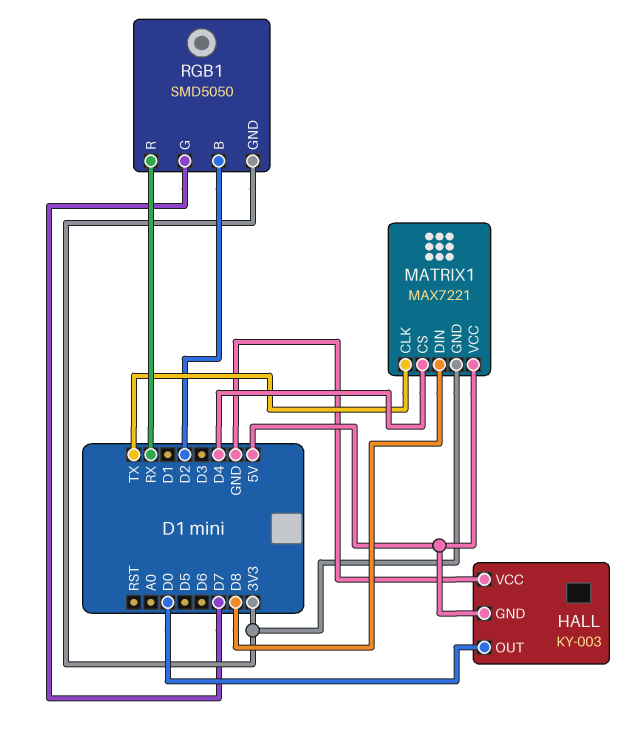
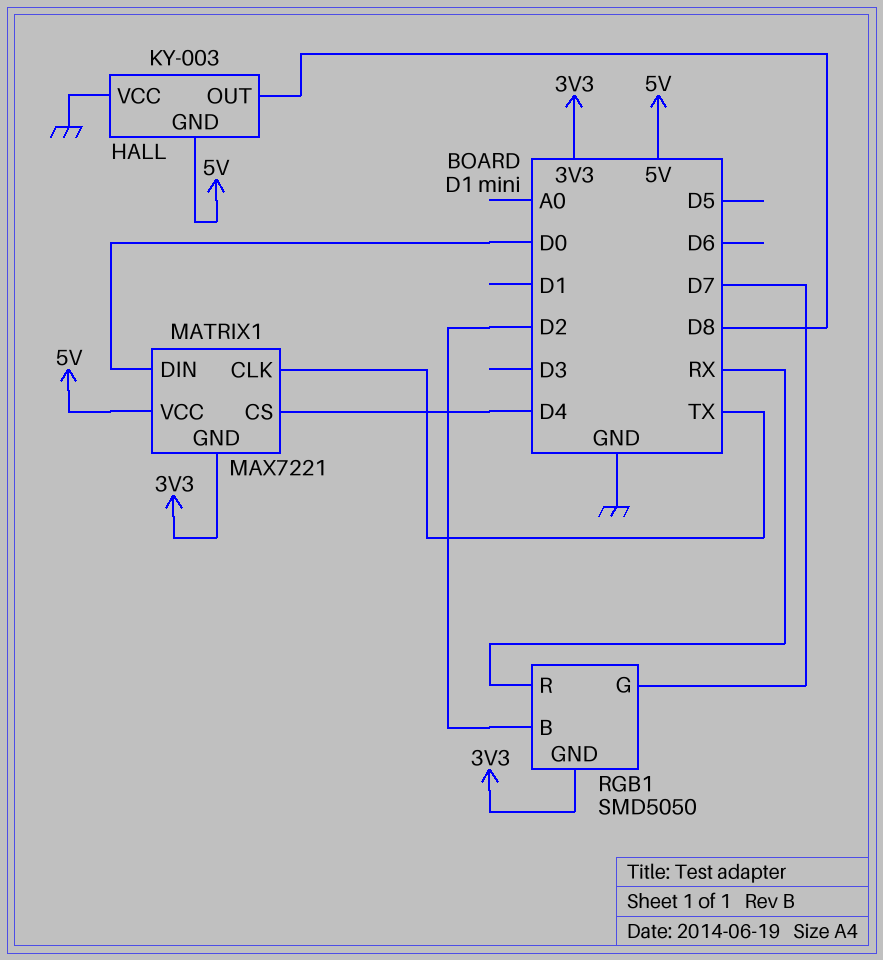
HALL pin OUT: D0 -> D8
MATRIX1 pin DIN: D8 -> D0

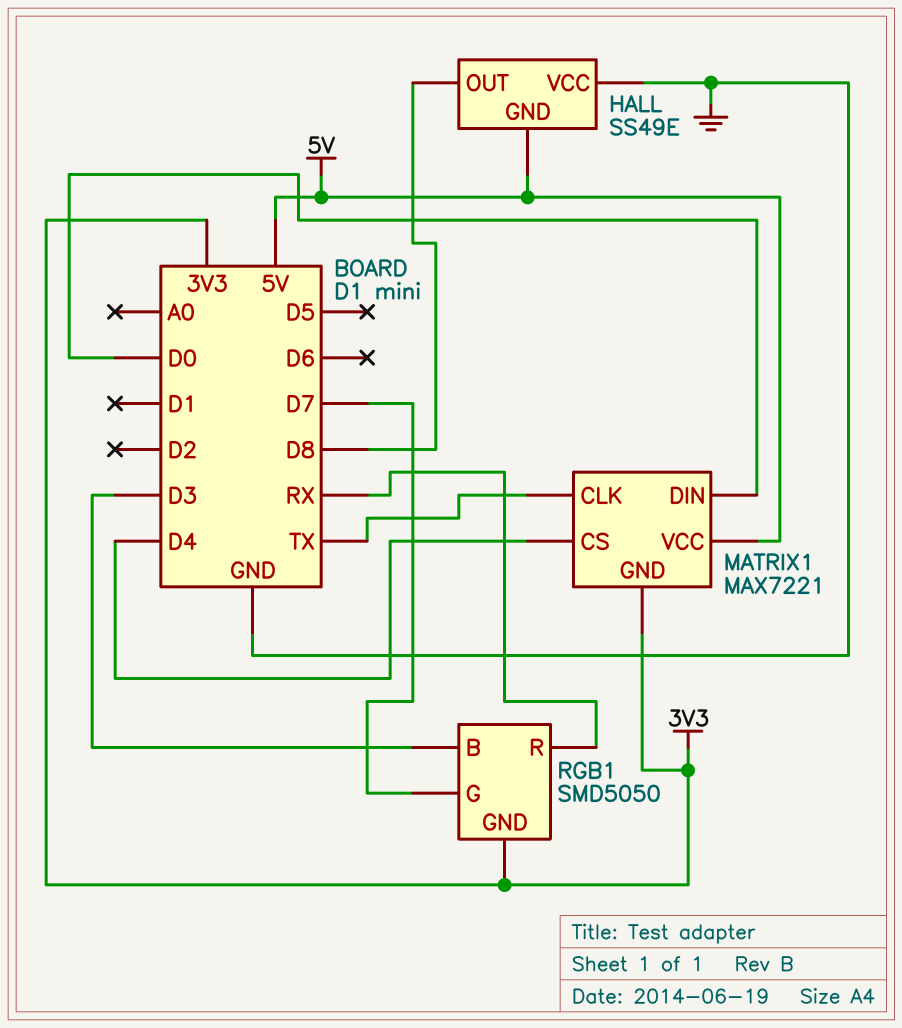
HALL: KY-003 -> SS49E
RGB1 pin B: D2 -> D3

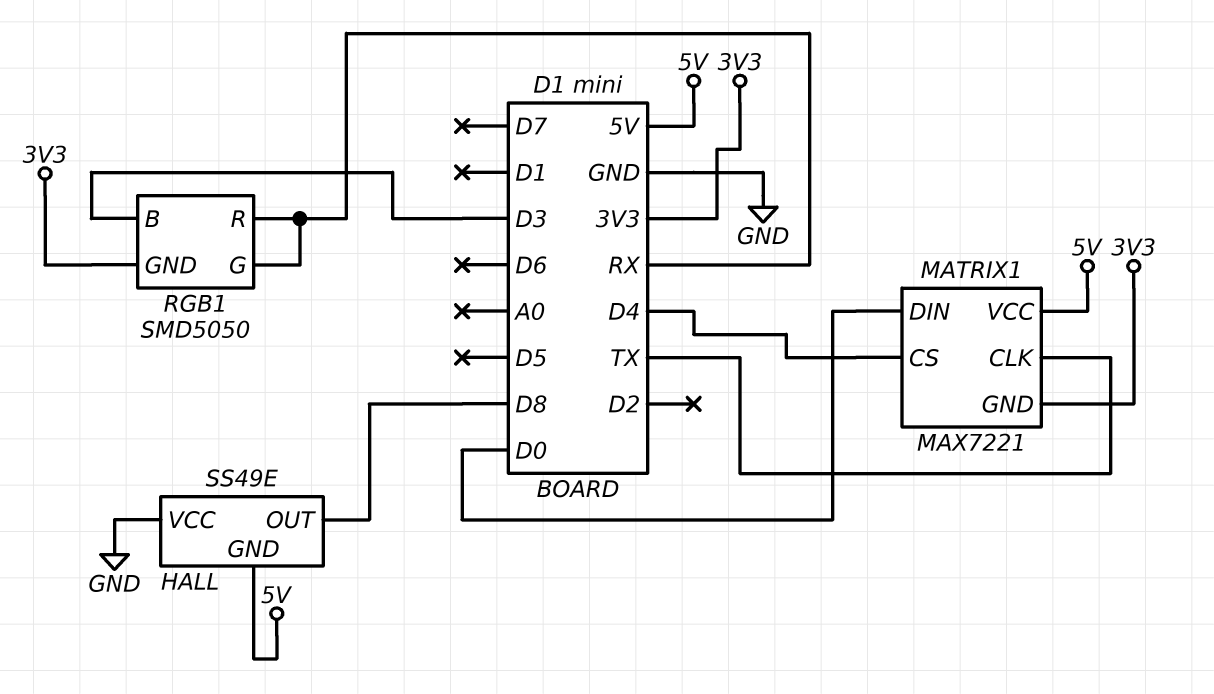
RGB1 pin G: D7 -> RX

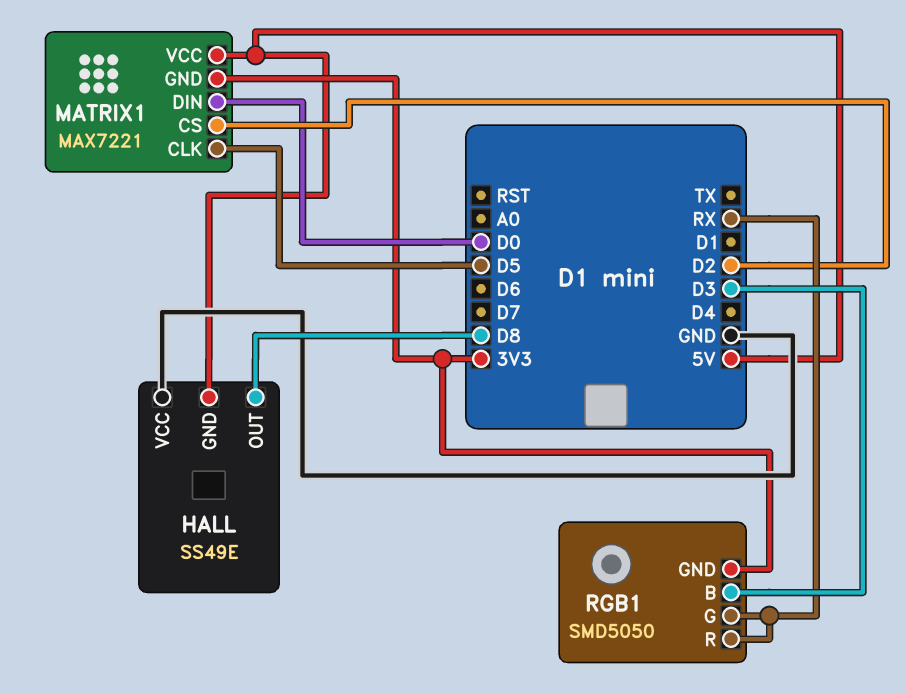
MATRIX1 pin CLK: TX -> D5
MATRIX1 pin CS: D4 -> D2

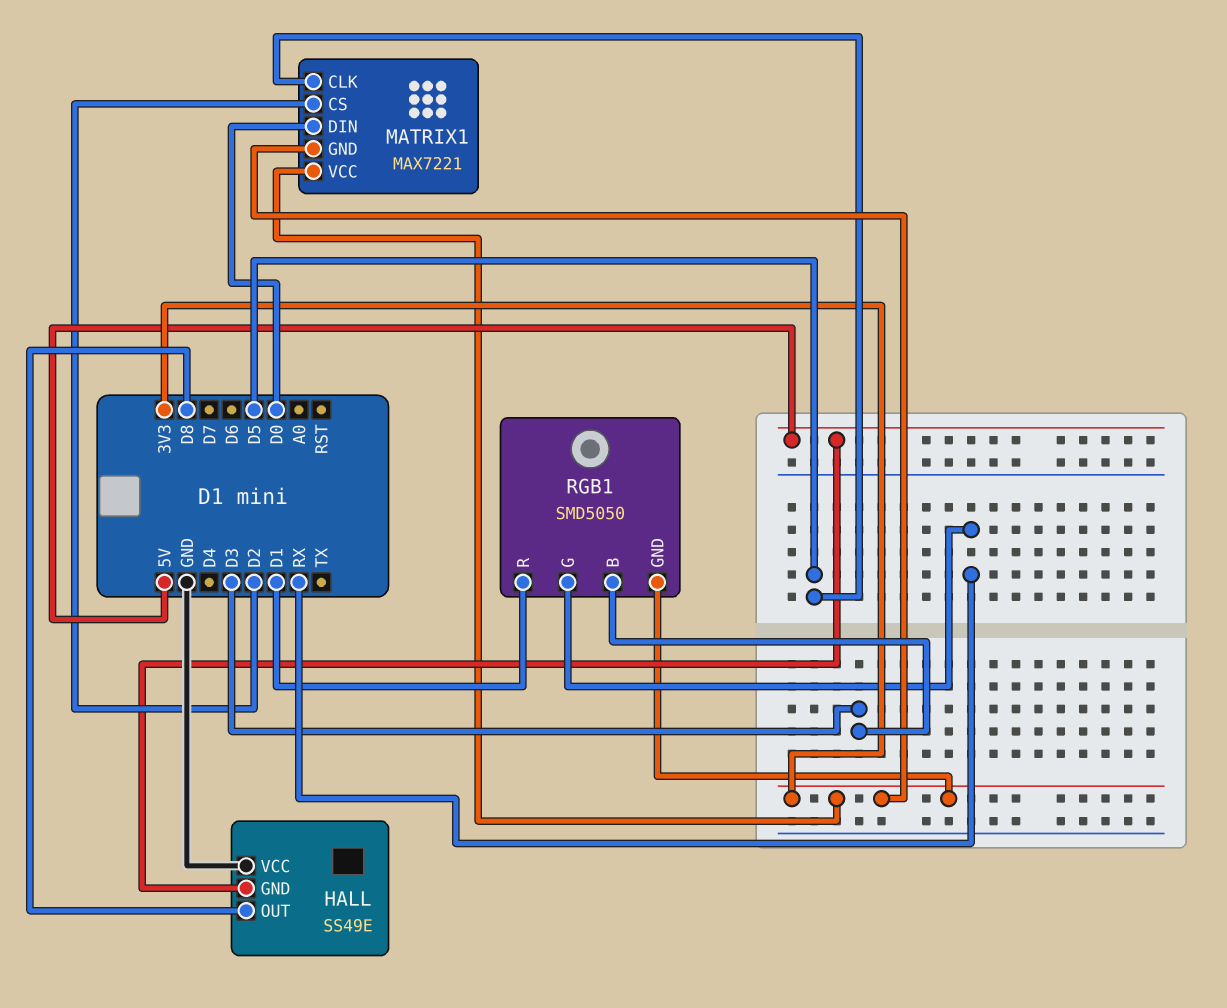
MATRIX1 pin VCC: 5V -> 3V3
RGB1 pin R: RX -> D1

